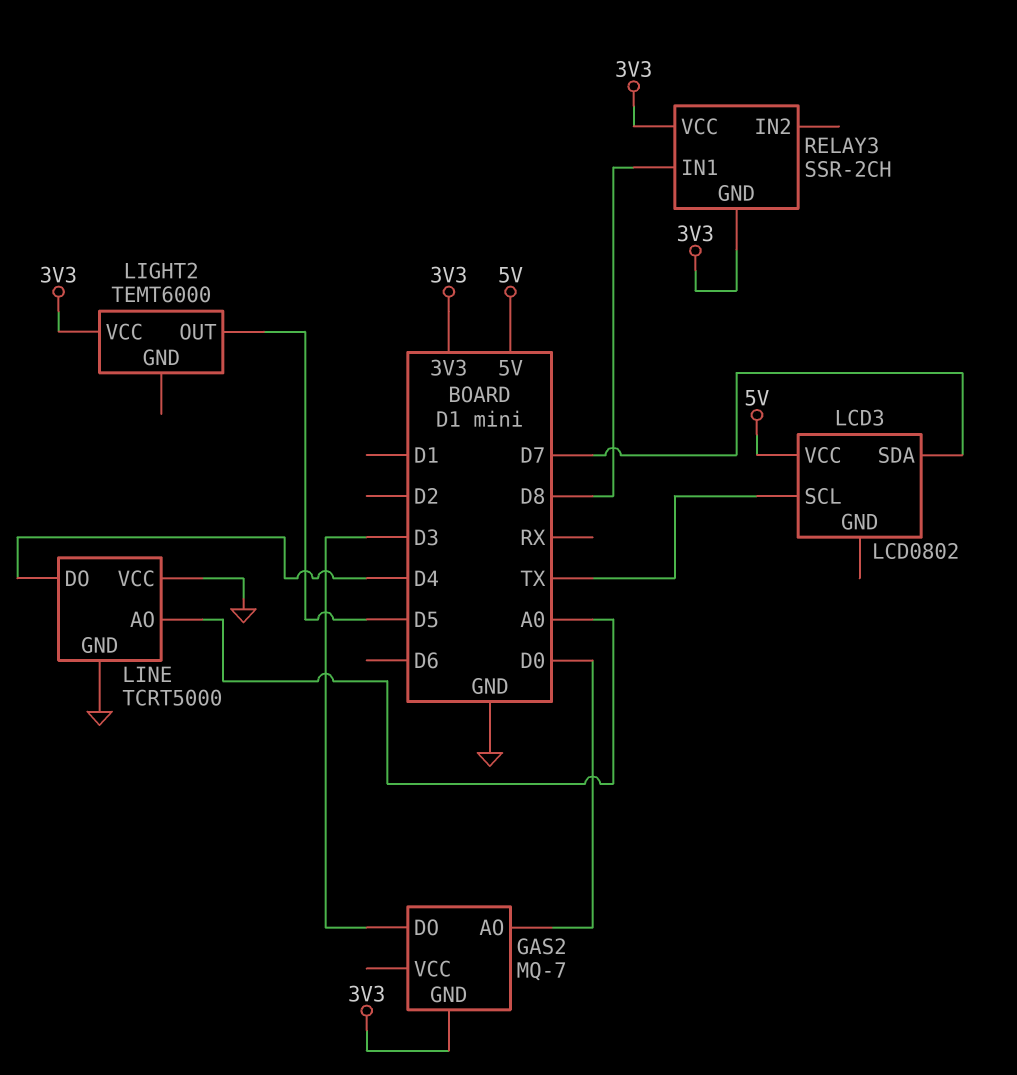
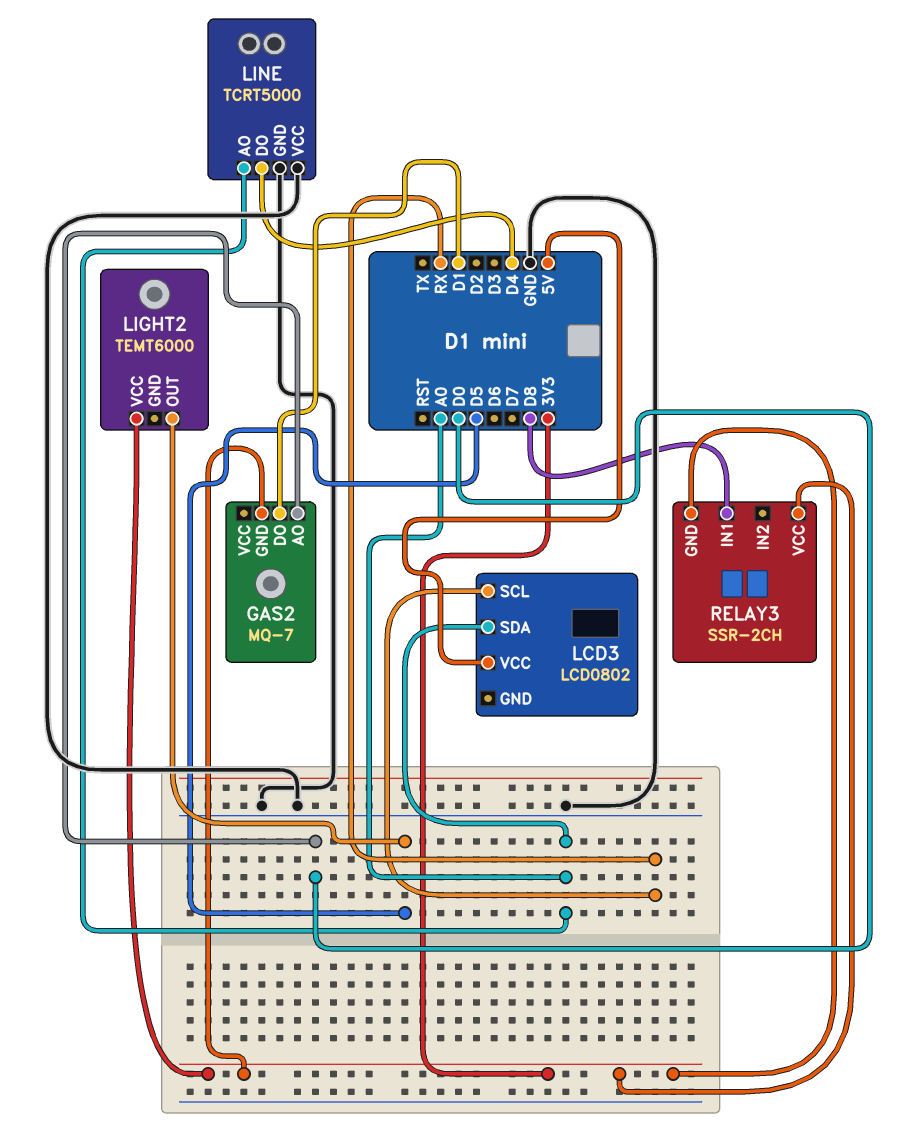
GAS2 pin DO: D3 -> D1
LCD3 pin SCL: TX -> RX
LCD3 pin SDA: D7 -> A0

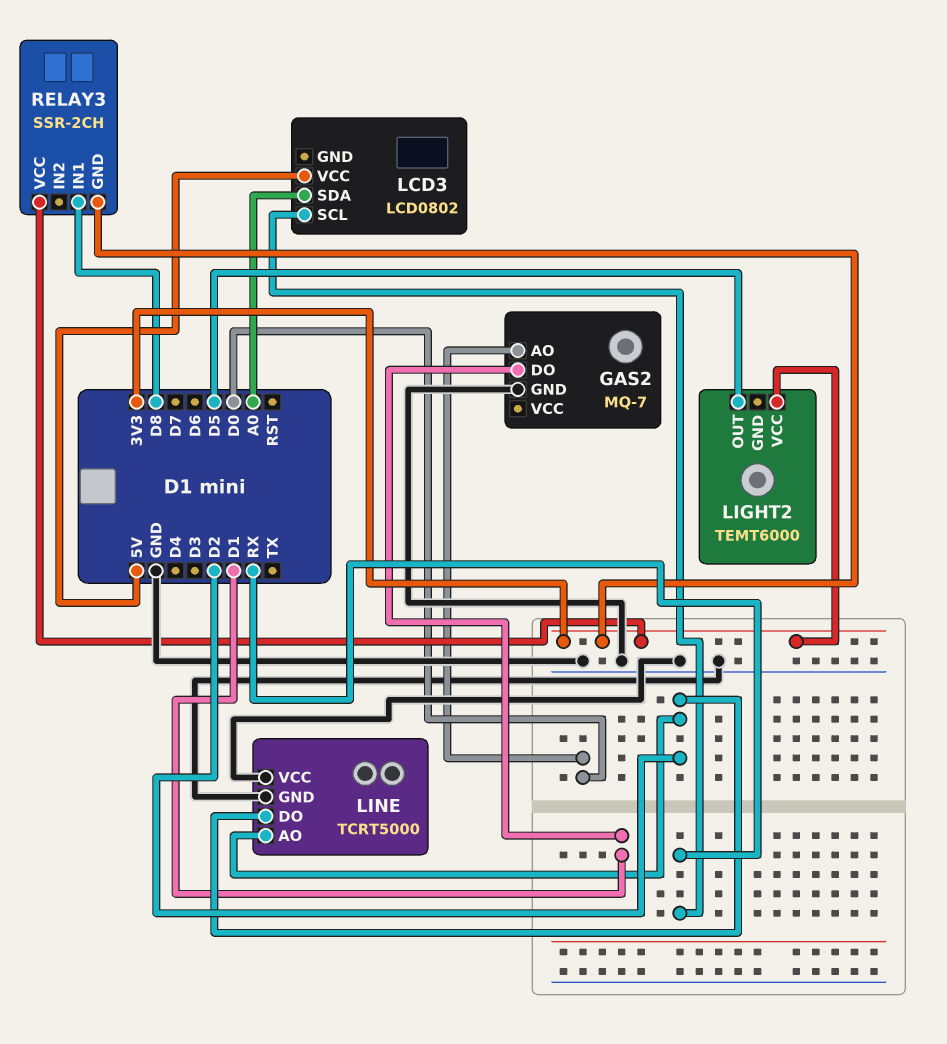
GAS2 pin GND: 3V3 -> GND
LINE pin AO: A0 -> D2
LINE pin DO: D4 -> D2

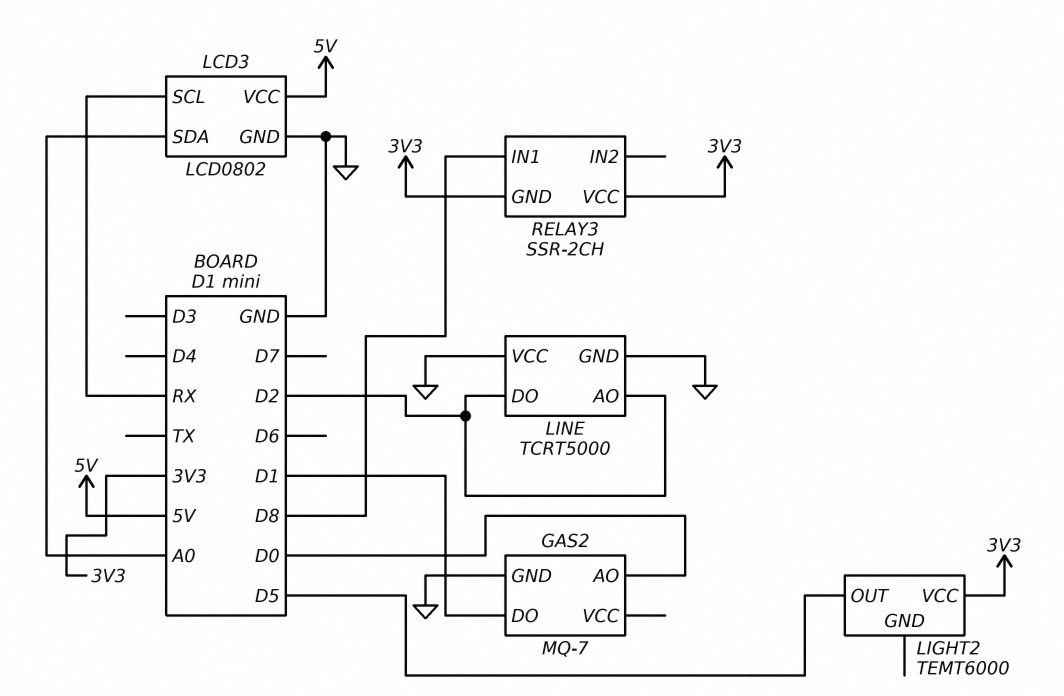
LCD3 pin GND: none -> GND

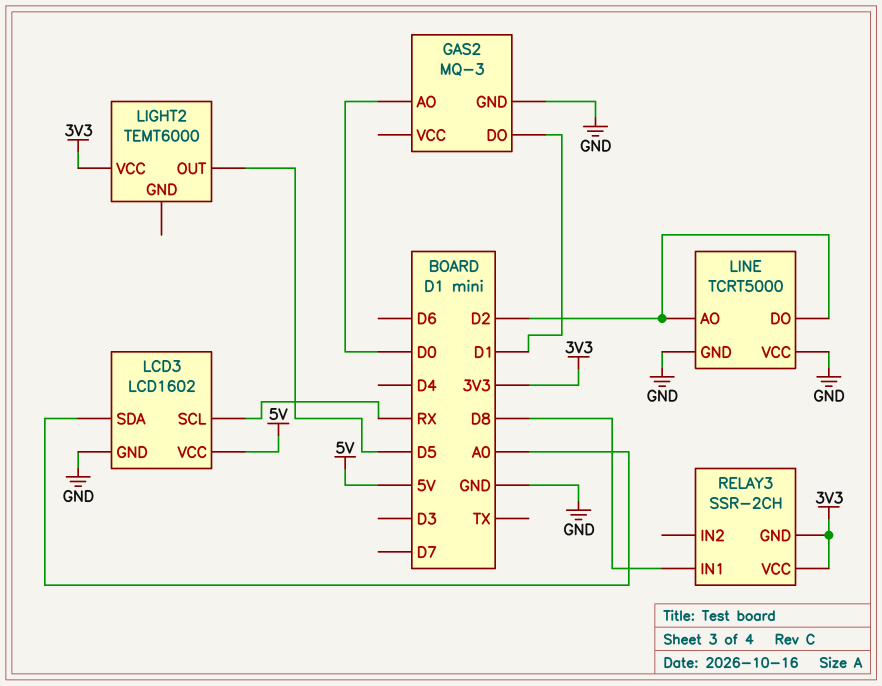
GAS2: MQ-7 -> MQ-3
LCD3: LCD0802 -> LCD1602

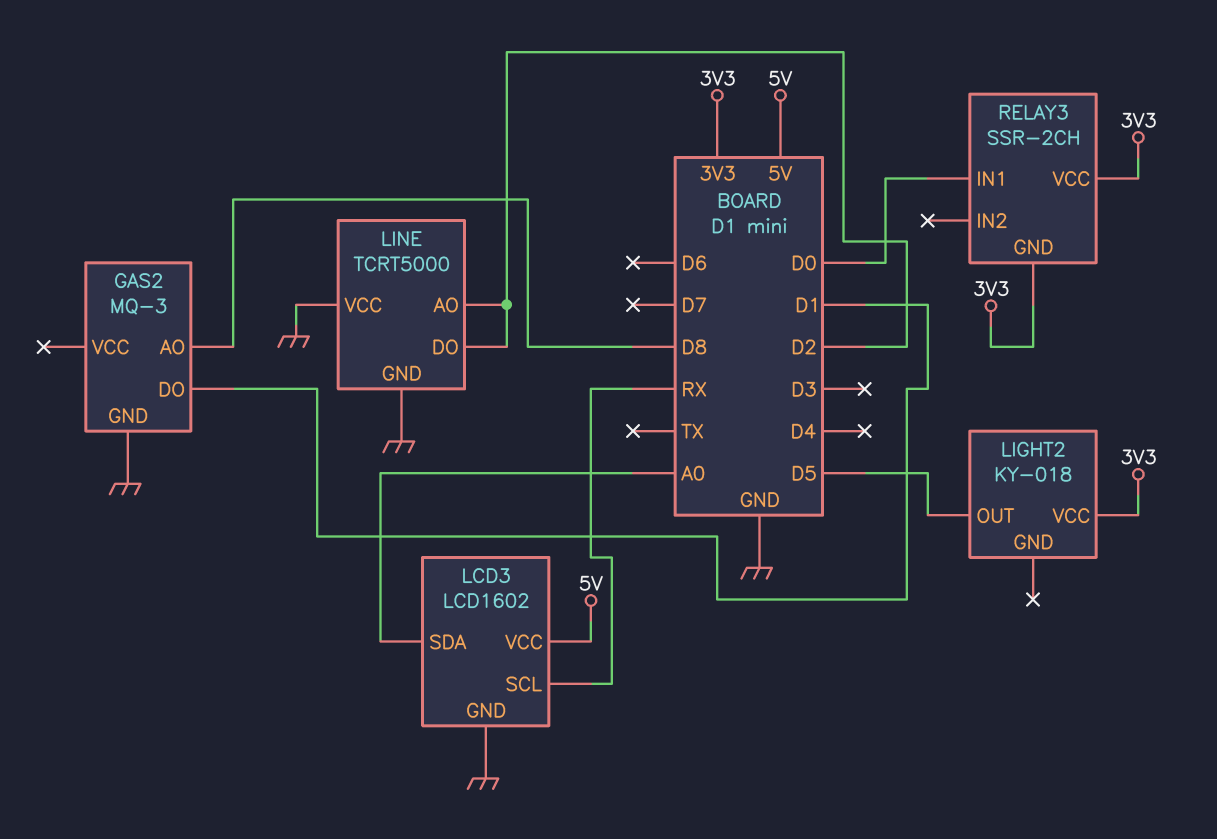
GAS2 pin AO: D0 -> D8
LIGHT2: TEMT6000 -> KY-018
RELAY3 pin IN1: D8 -> D0

